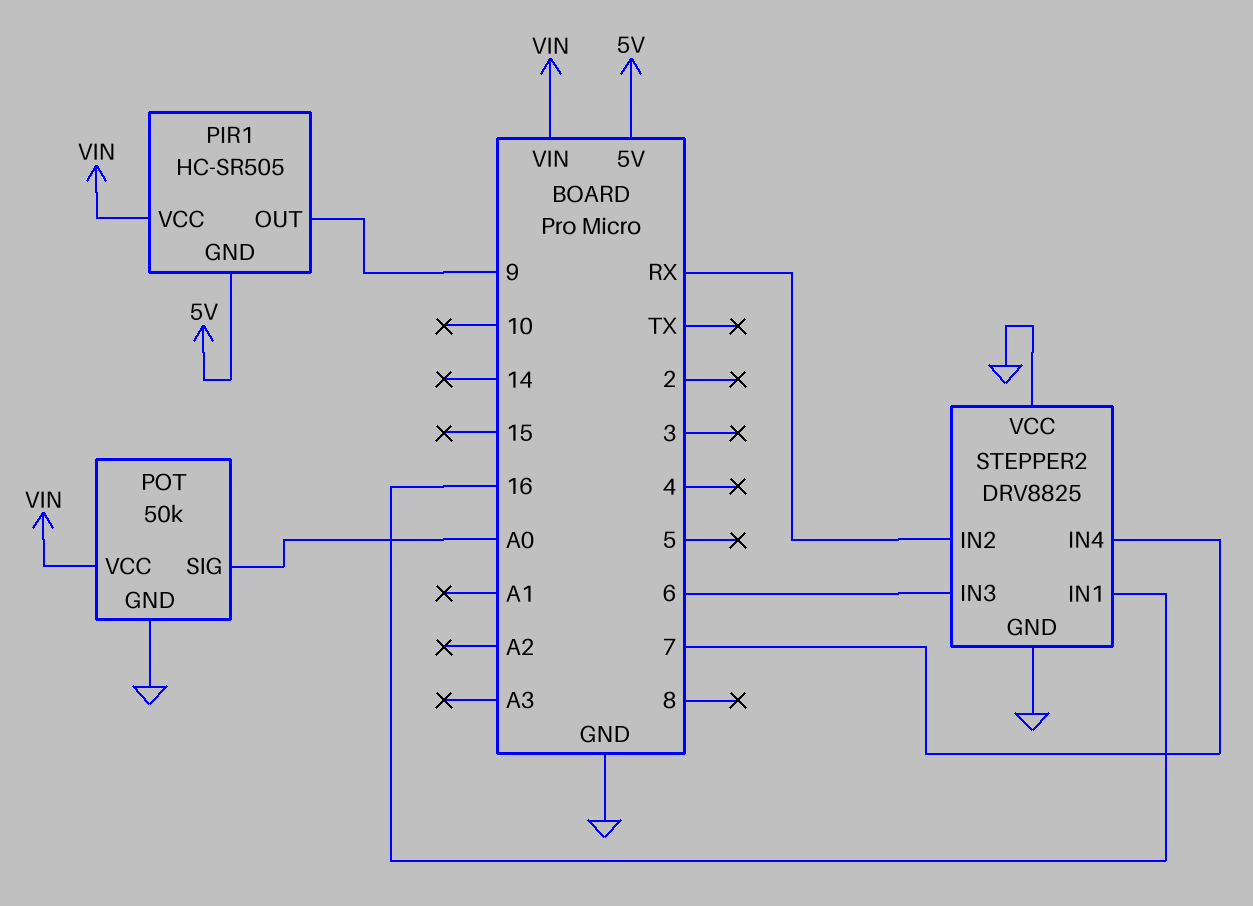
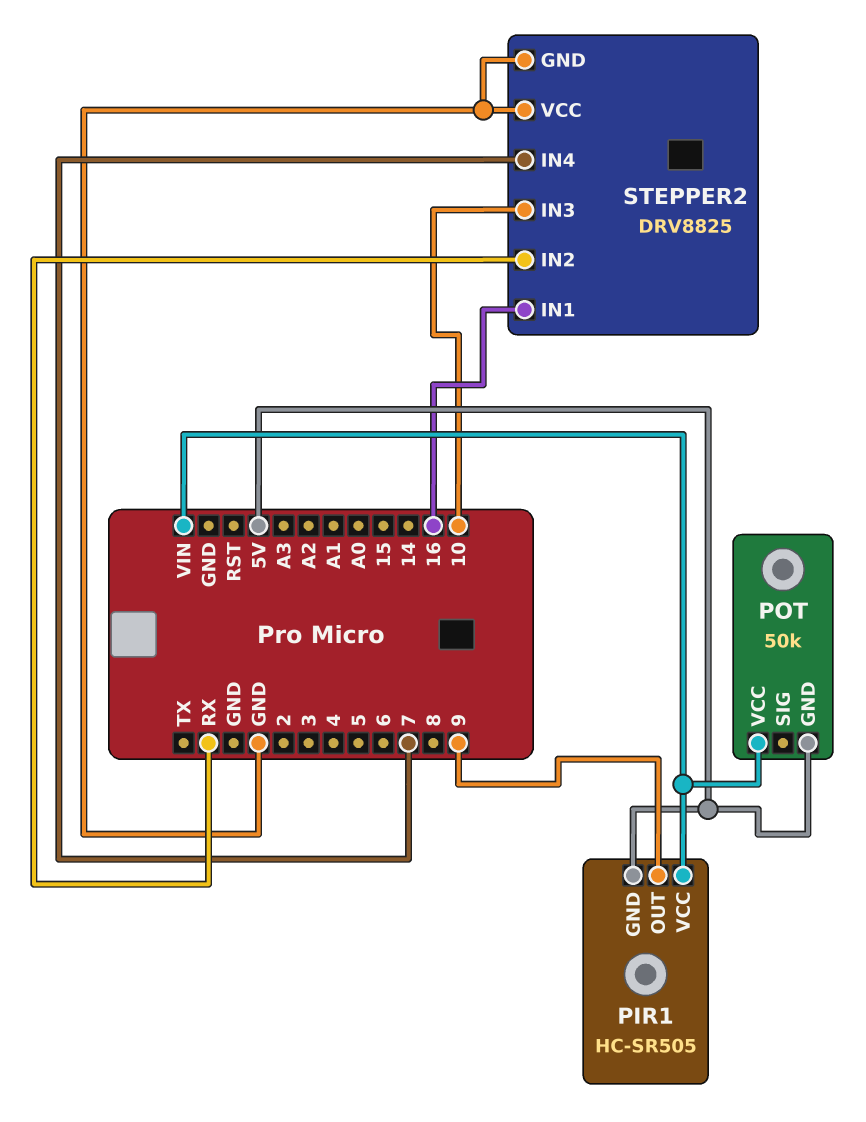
POT pin GND: GND -> 5V
POT pin SIG: A0 -> none
STEPPER2 pin IN3: 6 -> 10

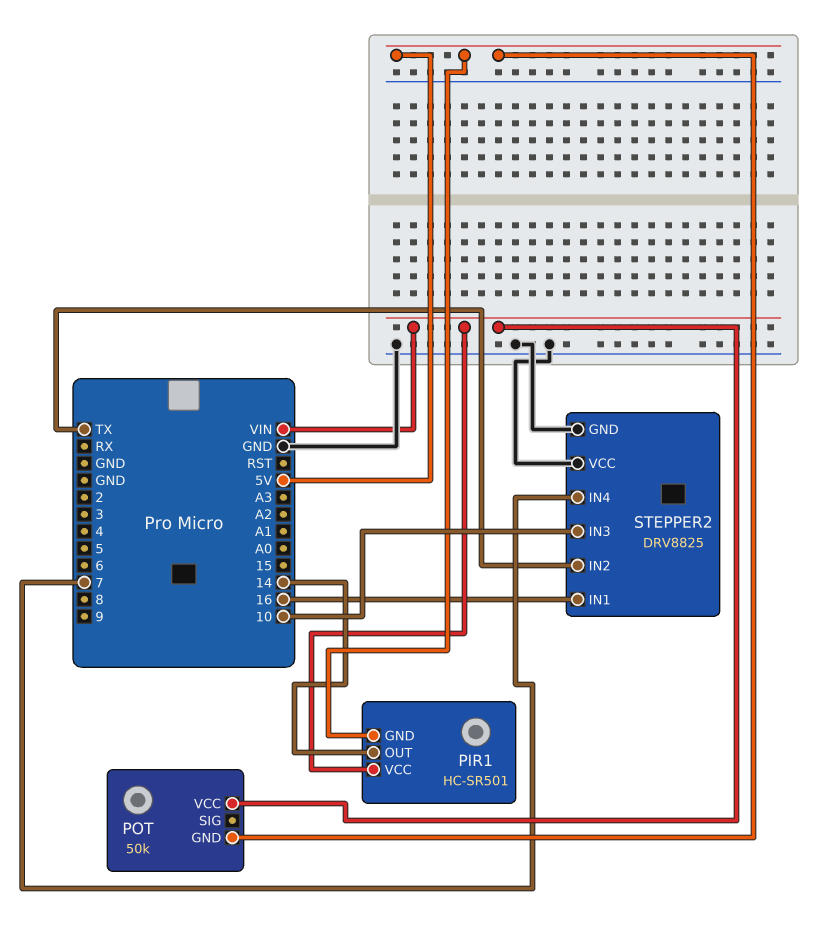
PIR1: HC-SR505 -> HC-SR501
PIR1 pin OUT: 9 -> 14
STEPPER2 pin IN2: RX -> TX

